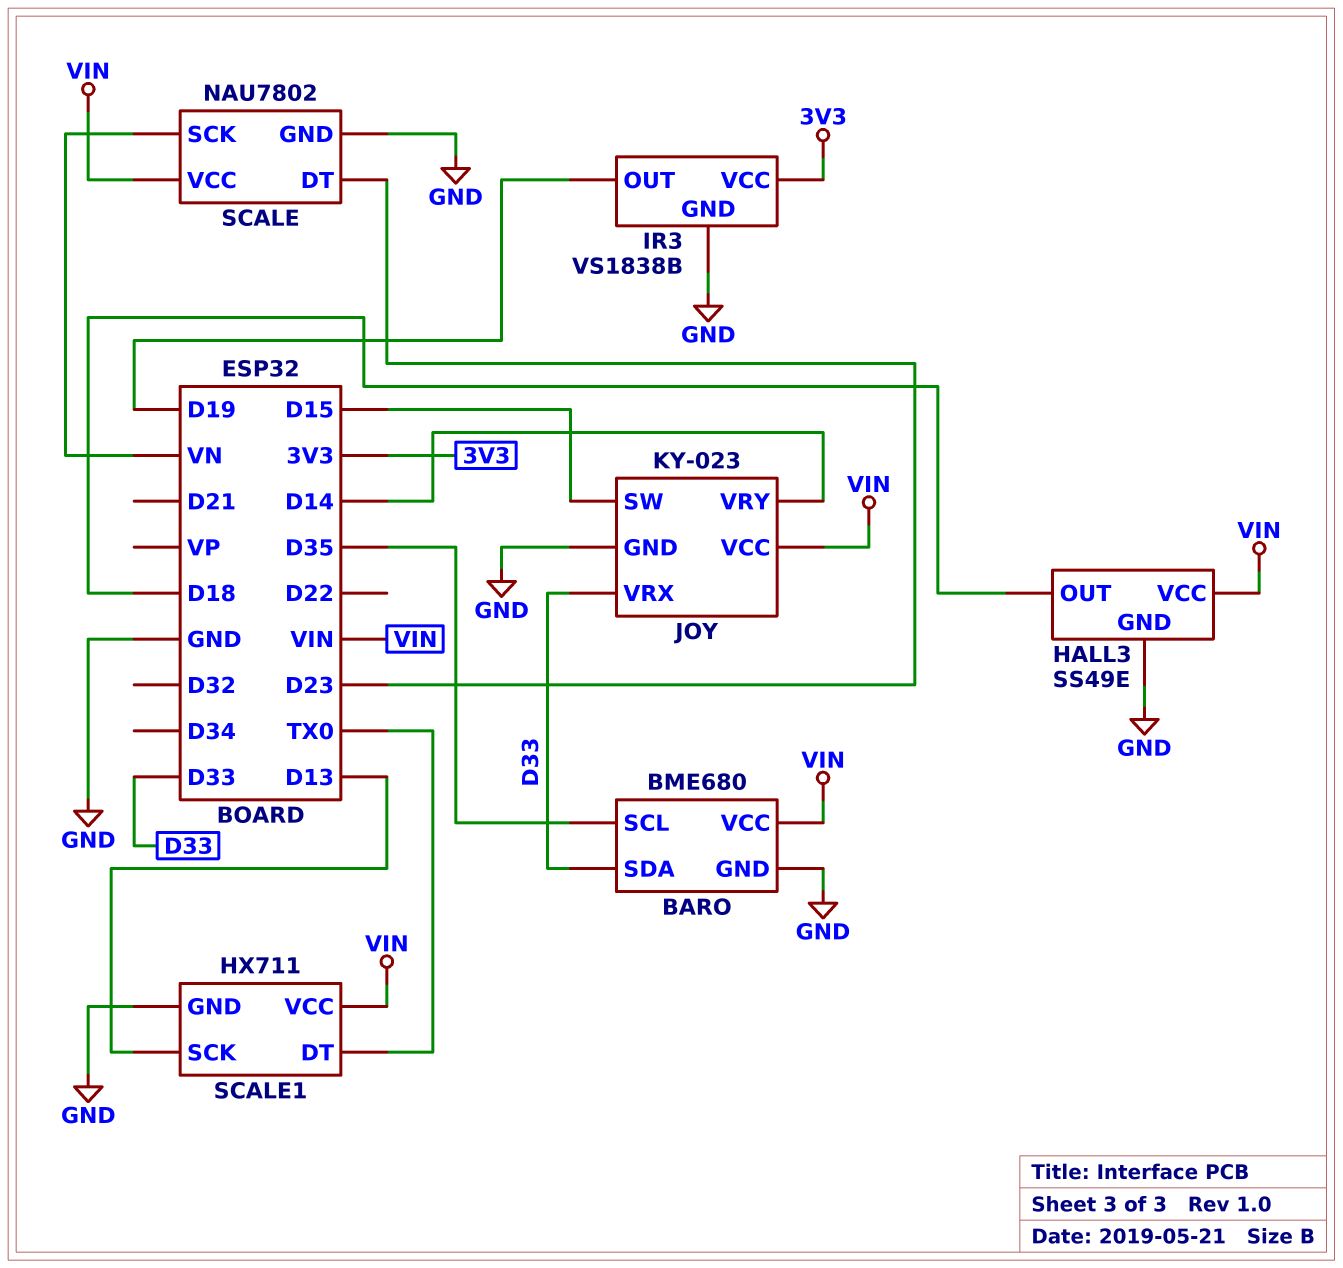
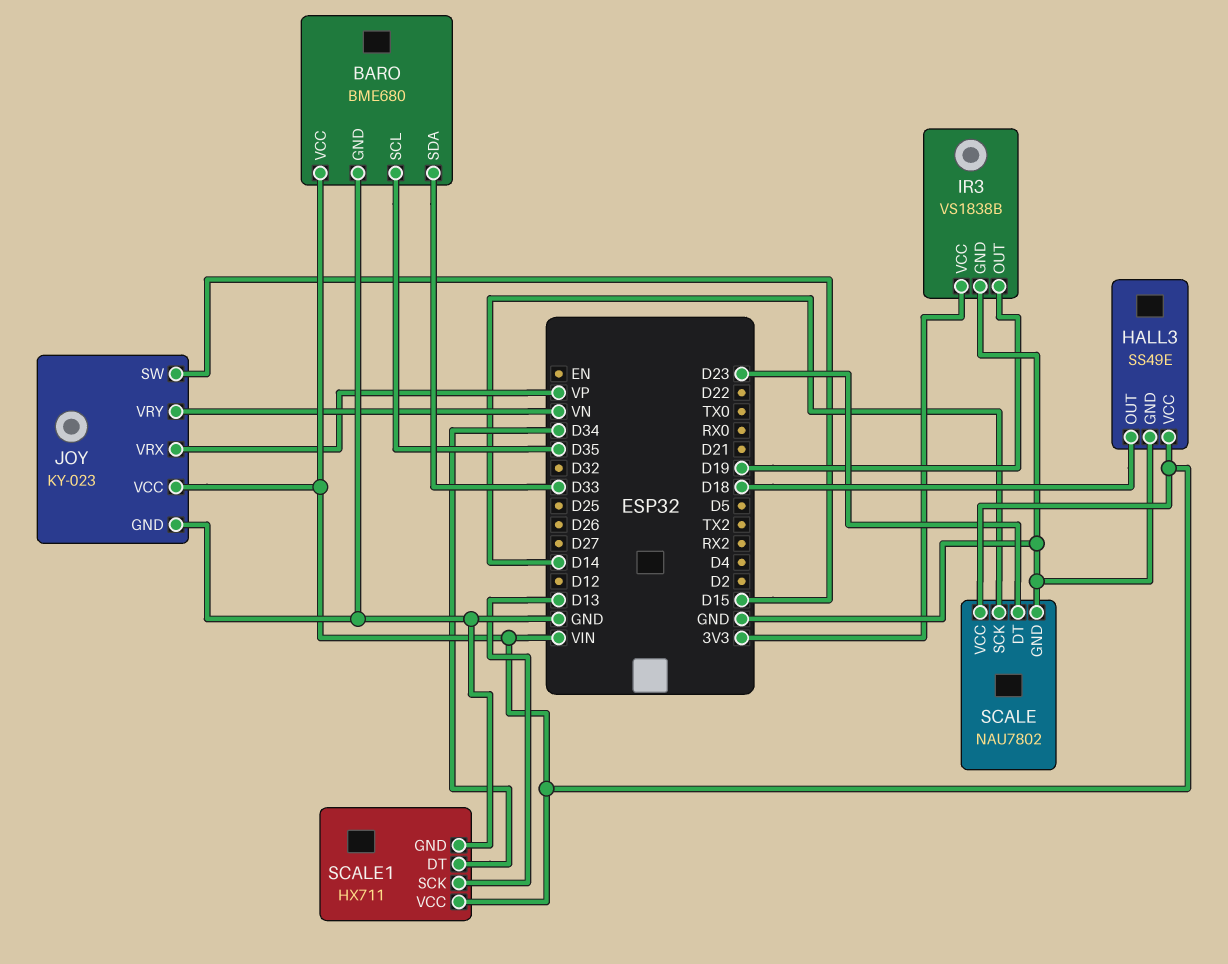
JOY pin VRX: D33 -> VP
JOY pin VRY: D14 -> VN
SCALE pin SCK: VN -> D14
SCALE1 pin DT: TX0 -> D34

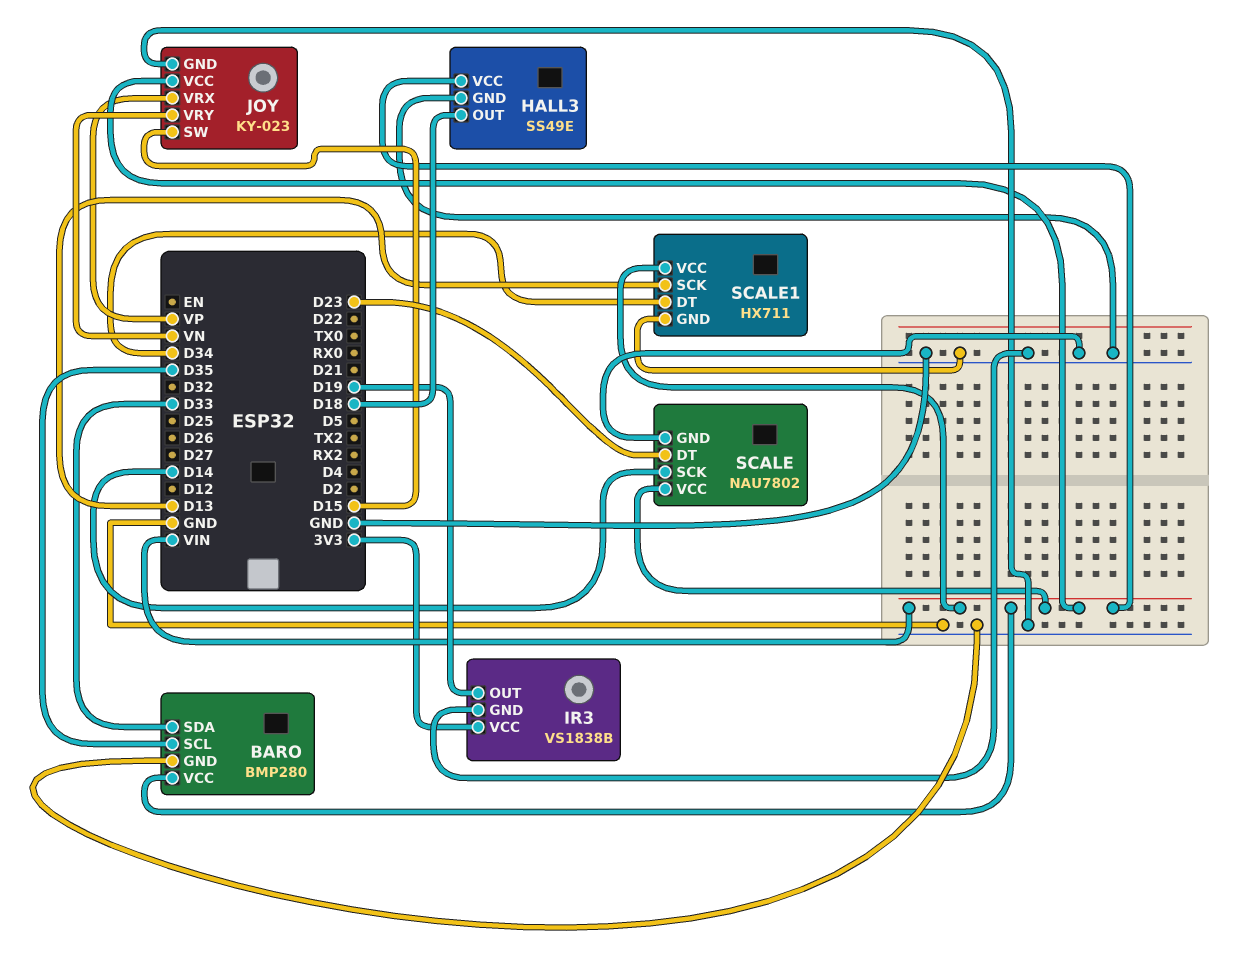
BARO: BME680 -> BMP280

